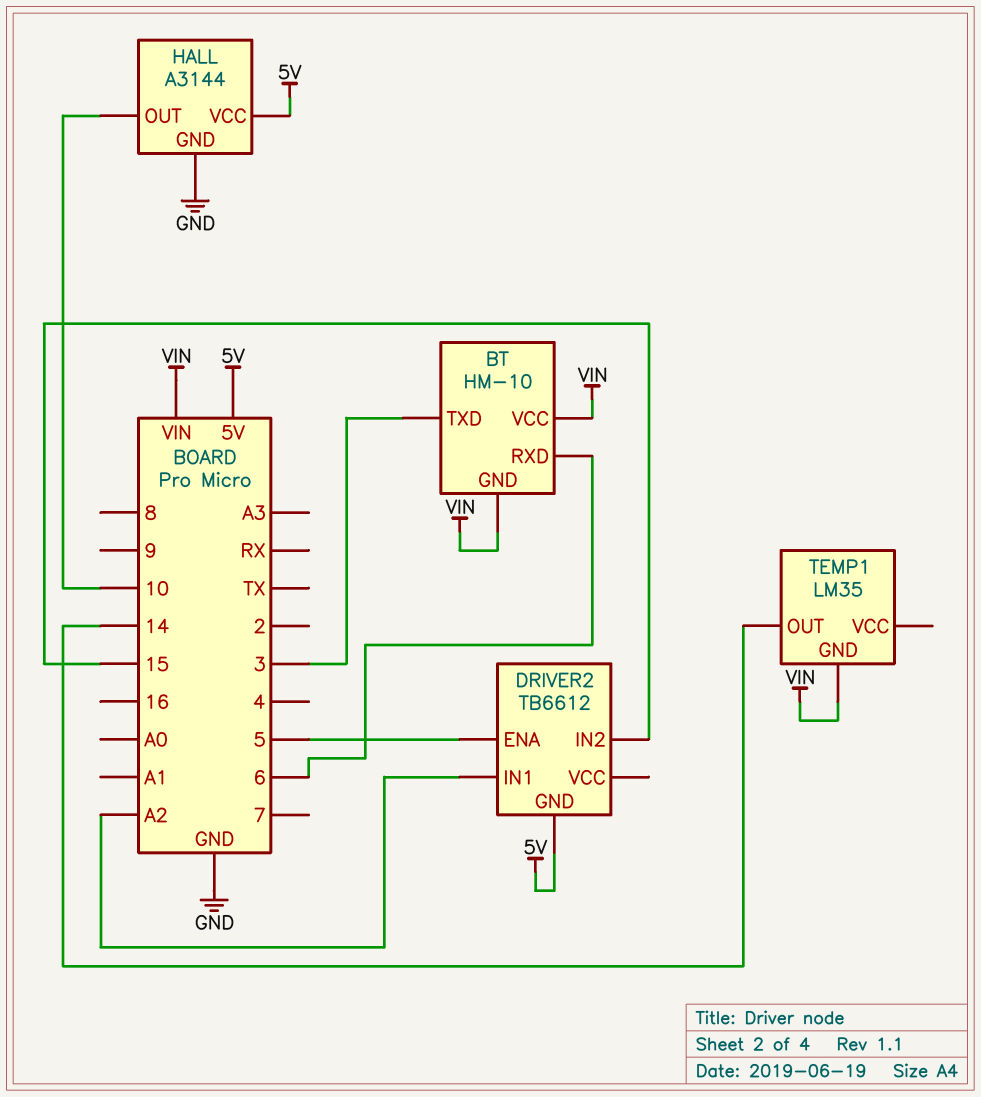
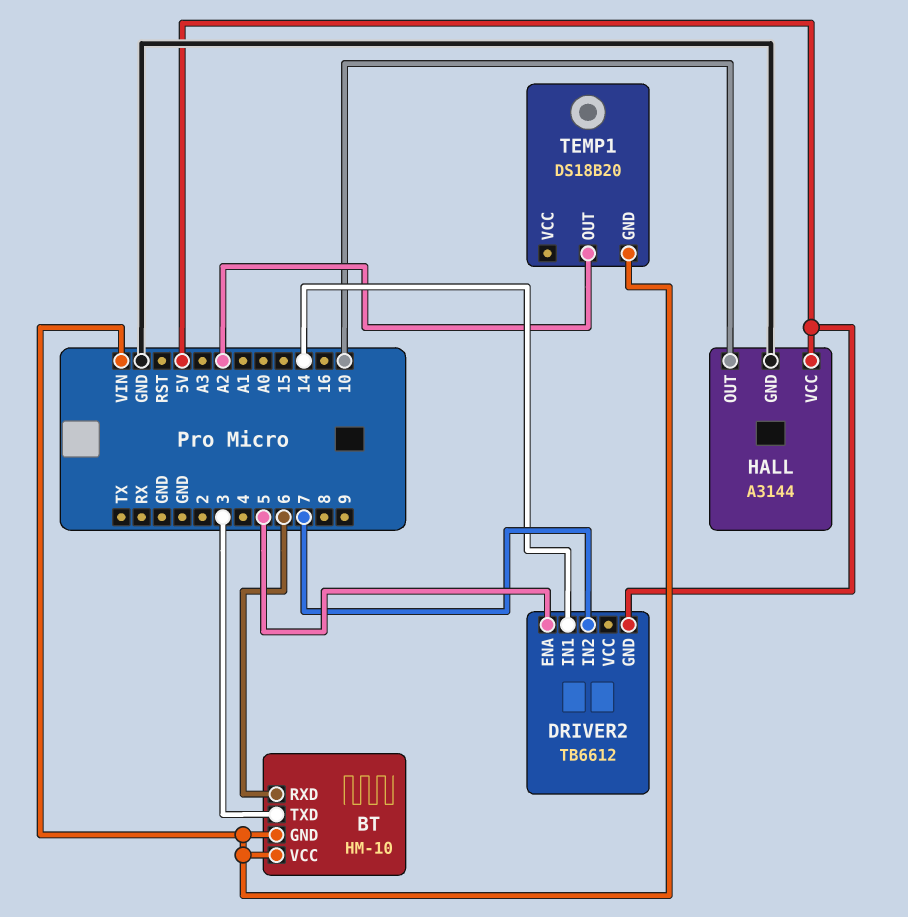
DRIVER2 pin IN1: A2 -> 14
DRIVER2 pin IN2: 15 -> 7
TEMP1: LM35 -> DS18B20
TEMP1 pin OUT: 14 -> A2

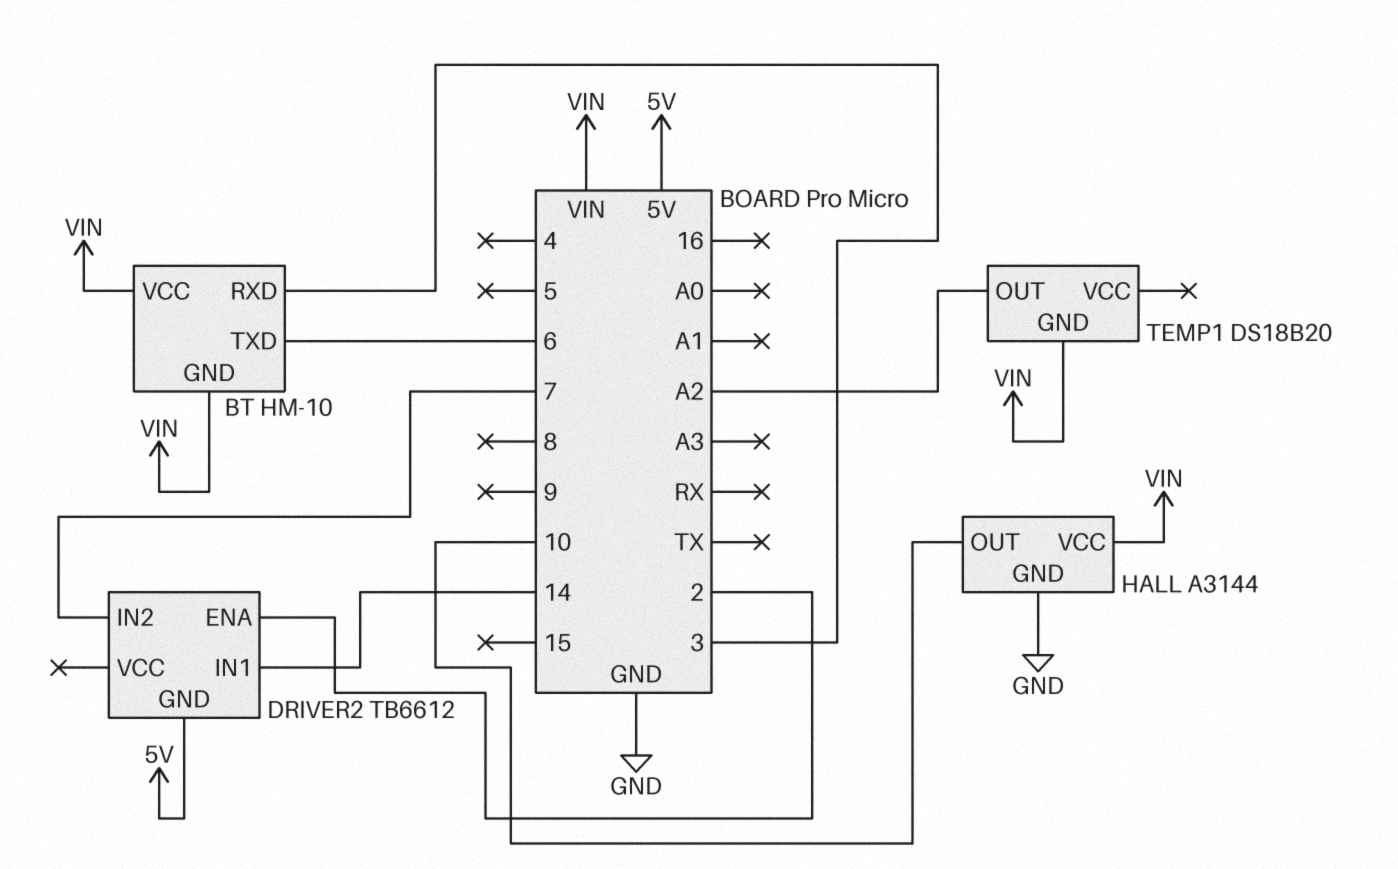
BT pin RXD: 6 -> 3
BT pin TXD: 3 -> 6
DRIVER2 pin ENA: 5 -> 2
HALL pin VCC: 5V -> VIN

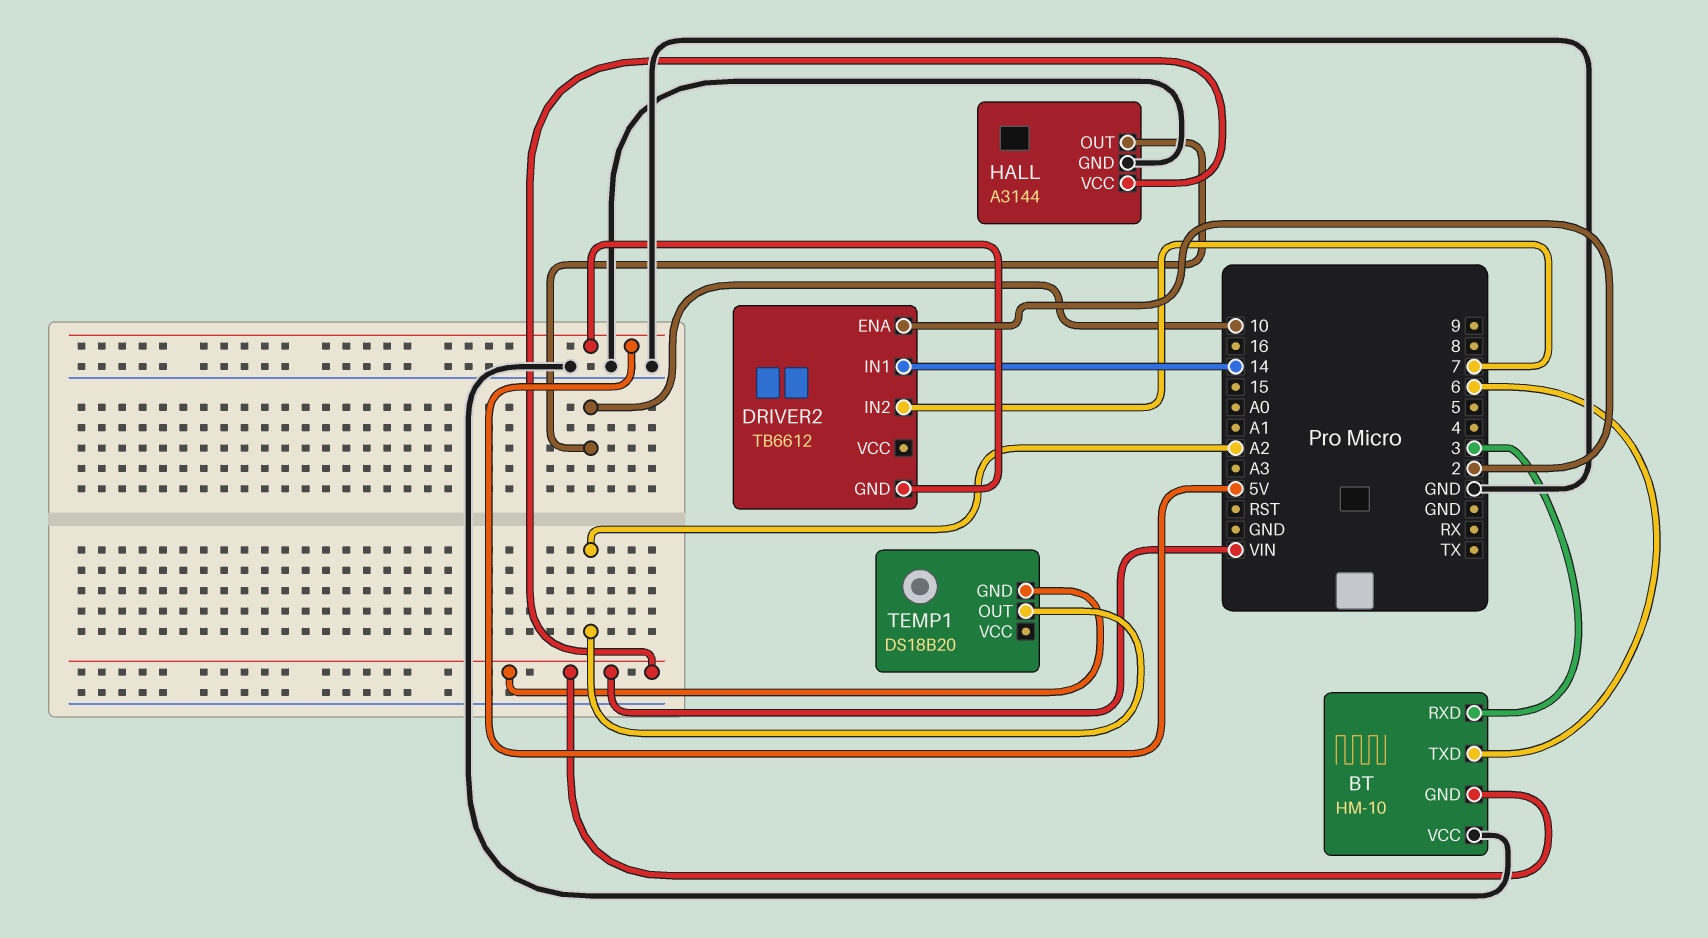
BT pin VCC: VIN -> GND

